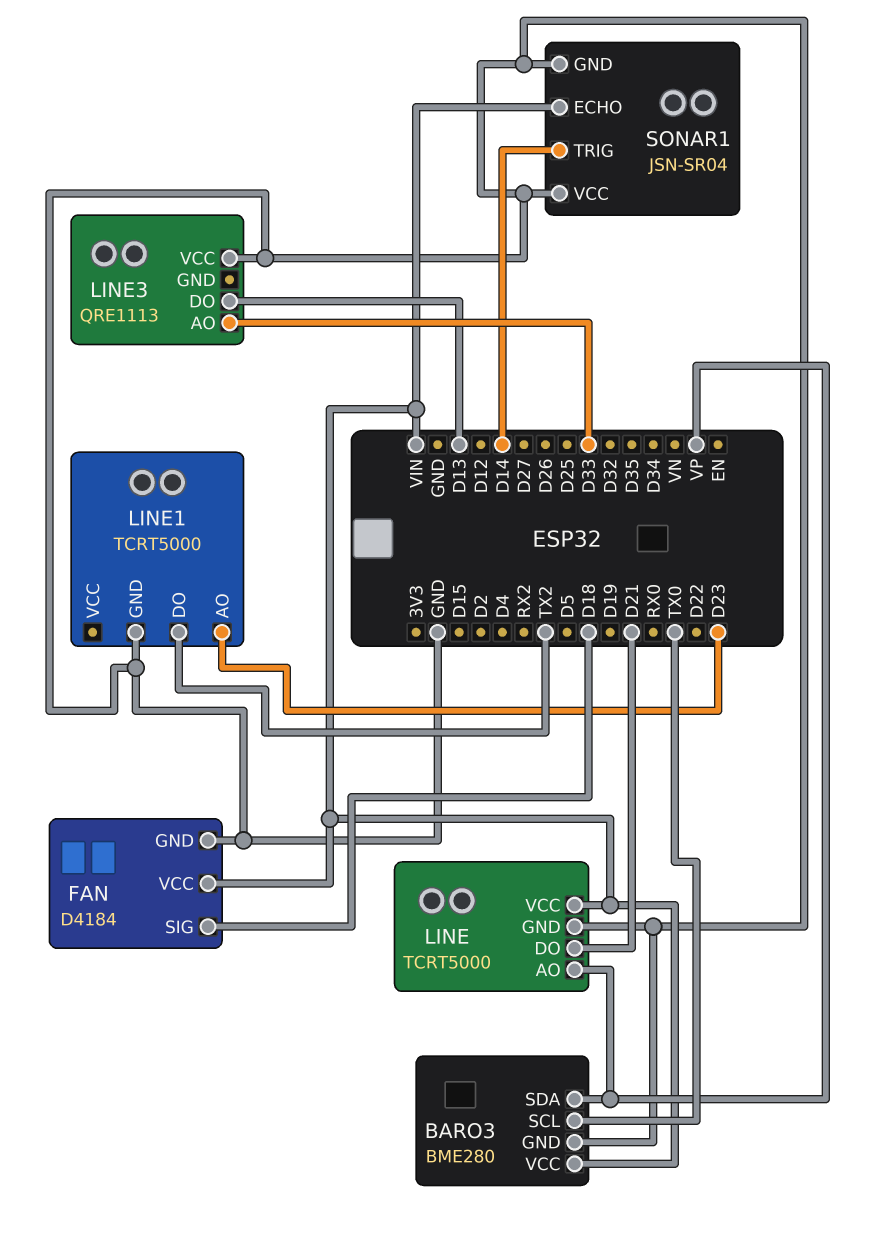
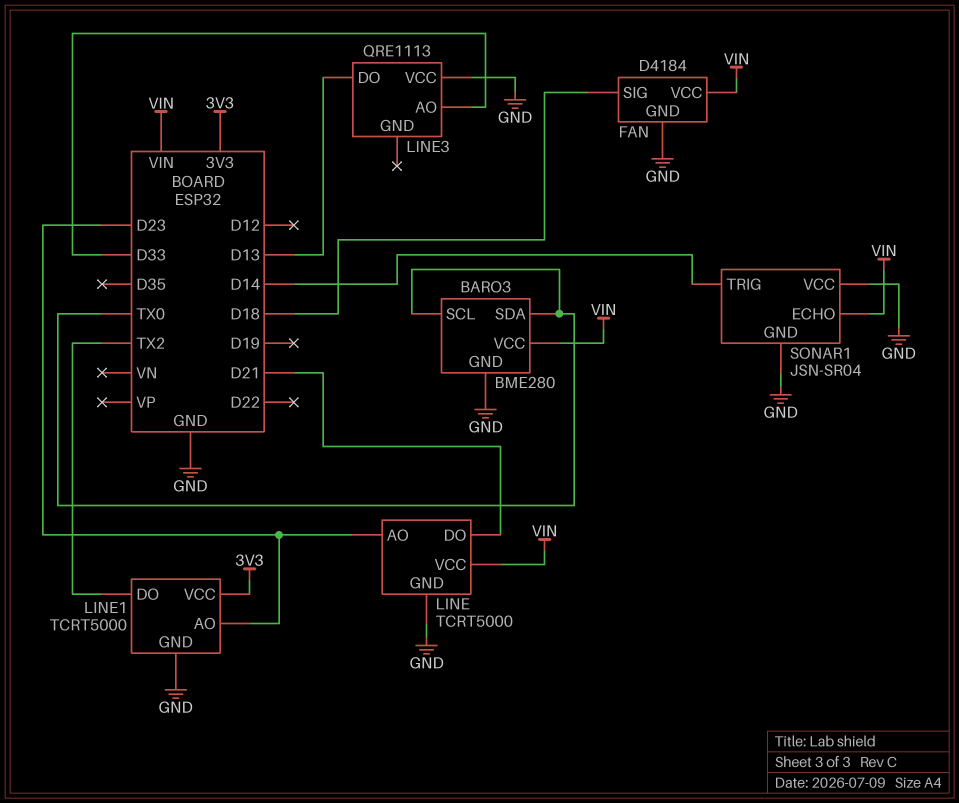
BARO3 pin SDA: VP -> TX0
LINE pin AO: VP -> D23
LINE1 pin VCC: none -> 3V3

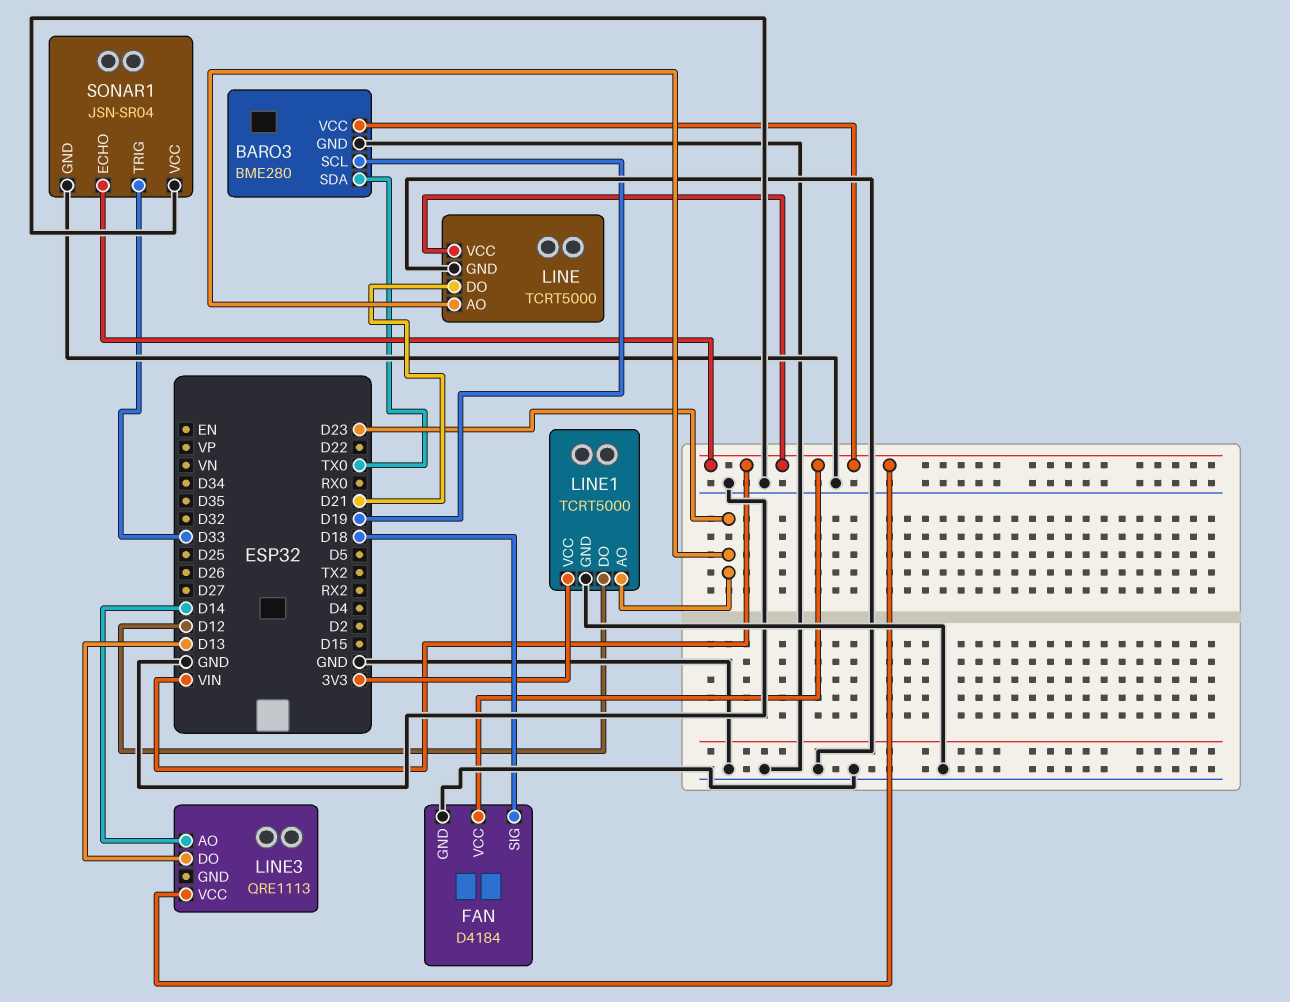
BARO3 pin SCL: TX0 -> D19
LINE1 pin DO: TX2 -> D12
LINE3 pin AO: D33 -> D14
LINE3 pin VCC: GND -> VIN
SONAR1 pin TRIG: D14 -> D33

